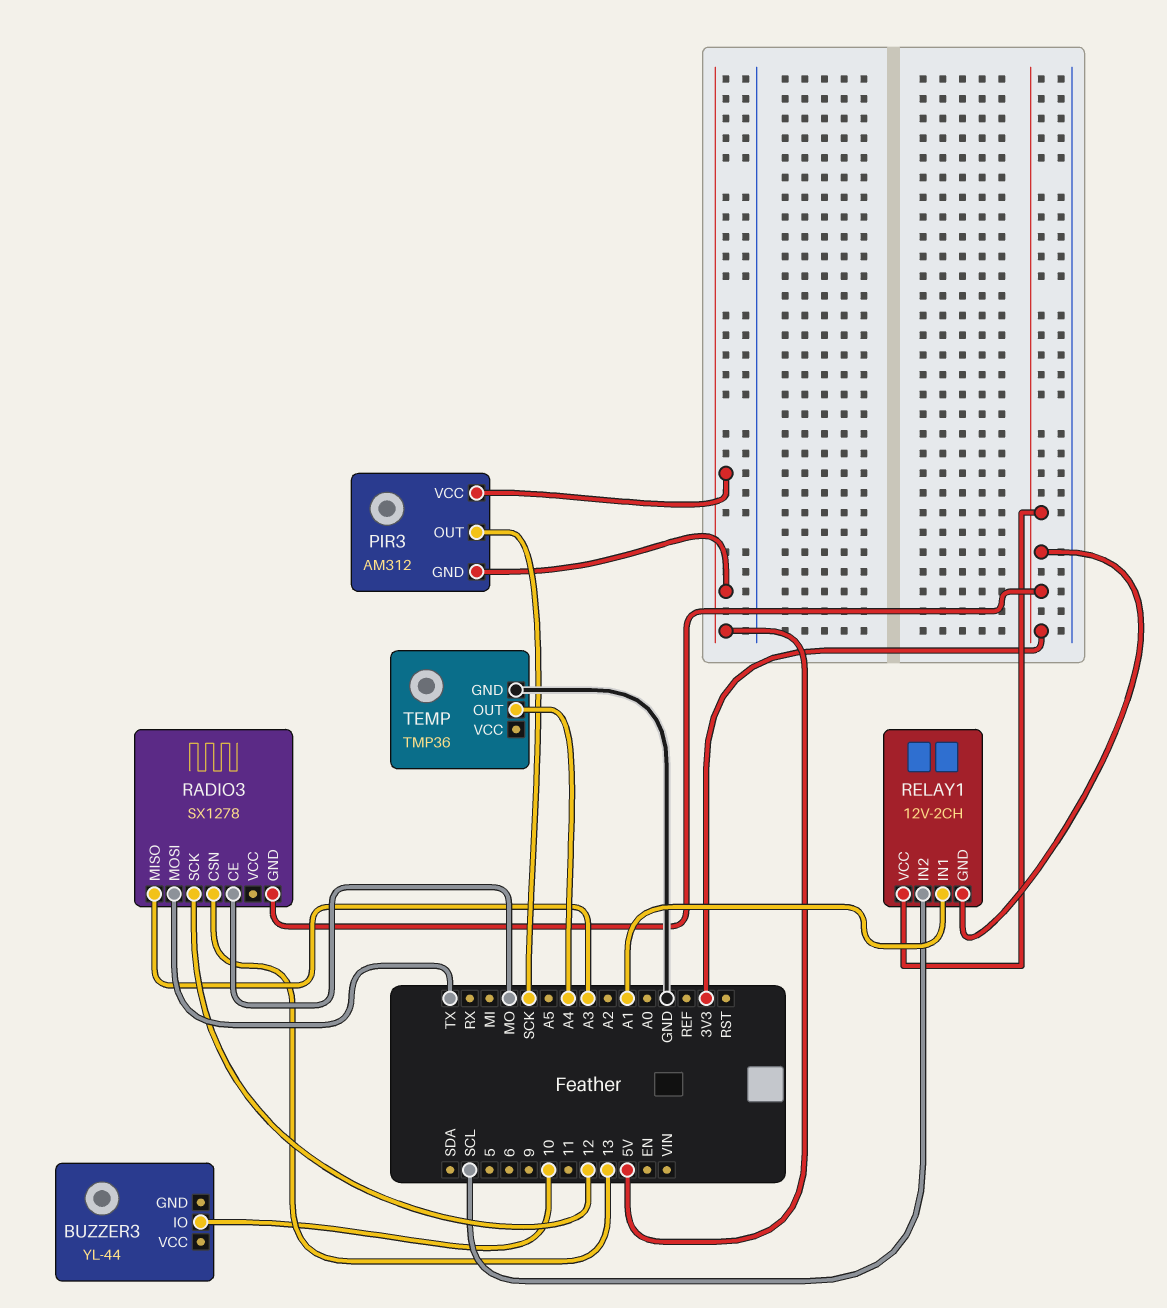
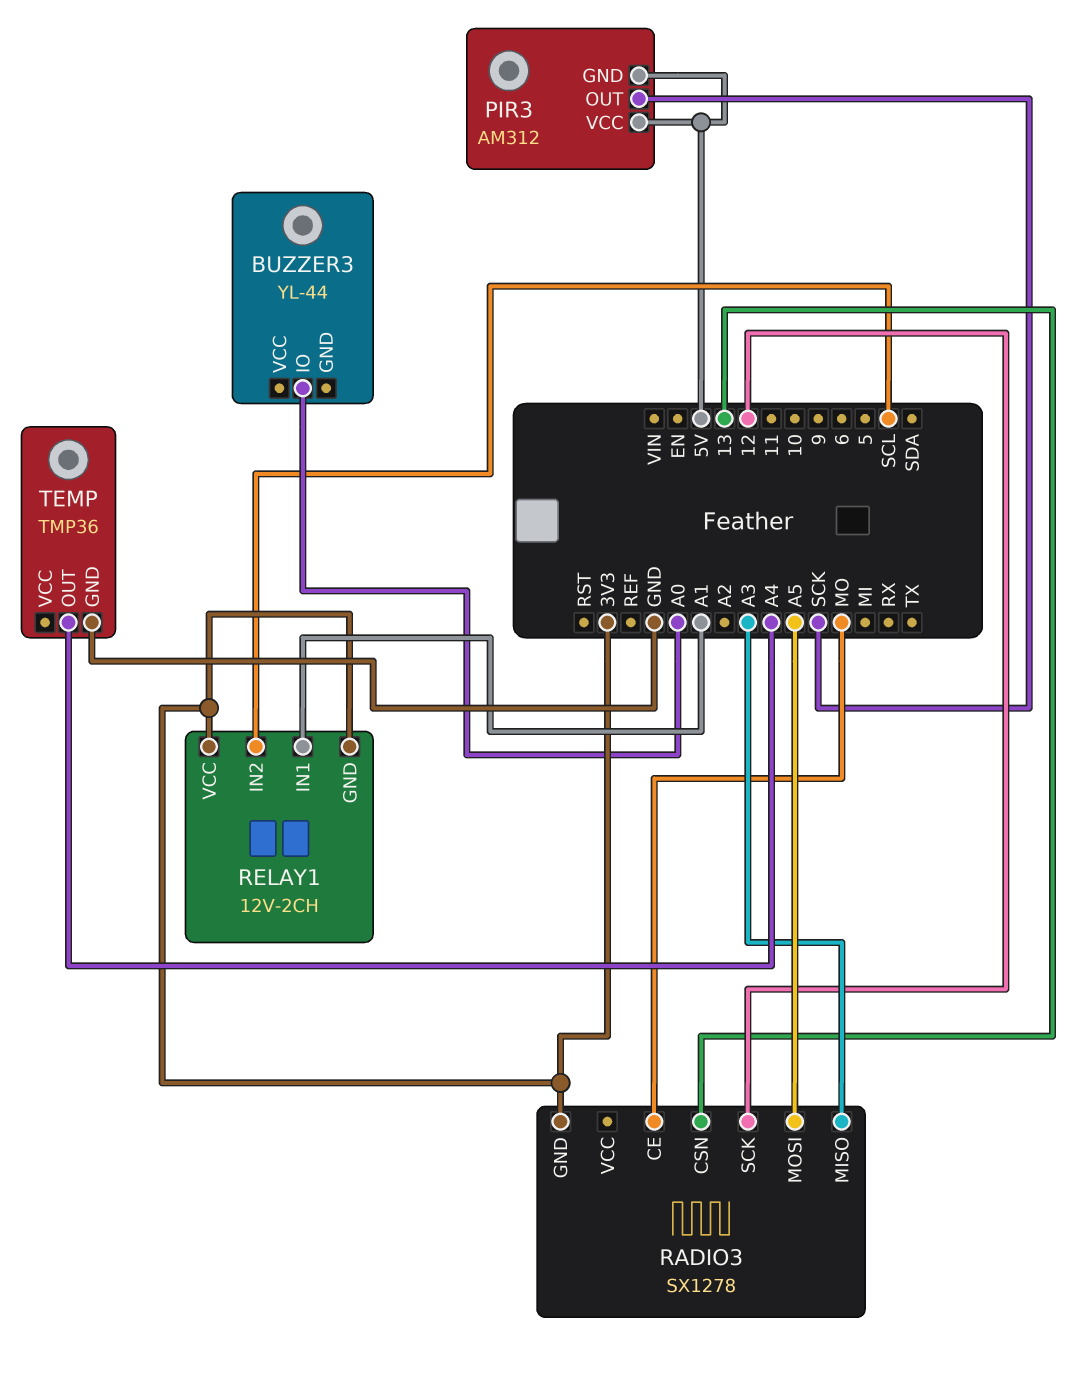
BUZZER3 pin IO: 10 -> A0
RADIO3 pin MOSI: TX -> A5

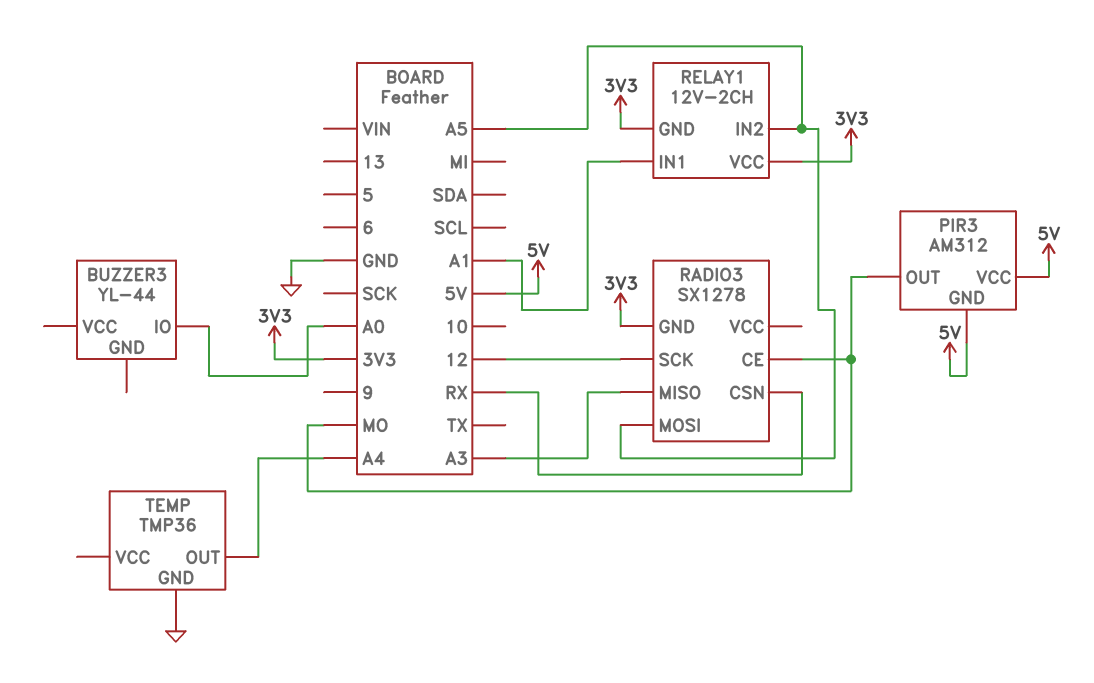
PIR3 pin OUT: SCK -> MO
RADIO3 pin CSN: 13 -> RX
RELAY1 pin IN2: SCL -> A5

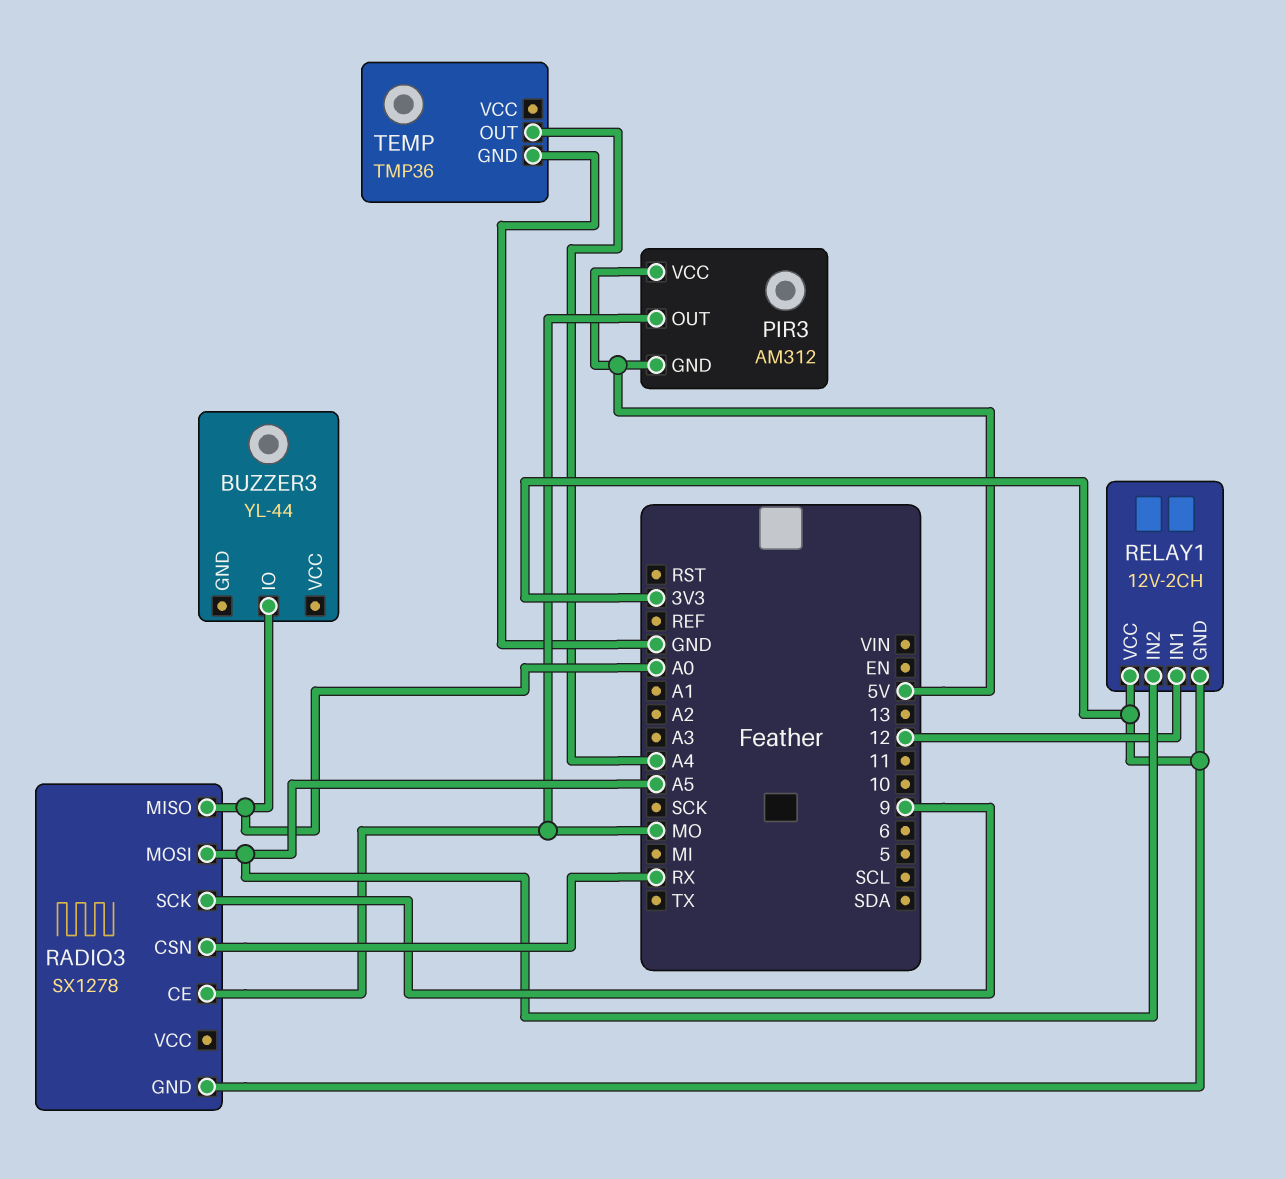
RADIO3 pin MISO: A3 -> A0
RADIO3 pin SCK: 12 -> 9
RELAY1 pin IN1: A1 -> 12

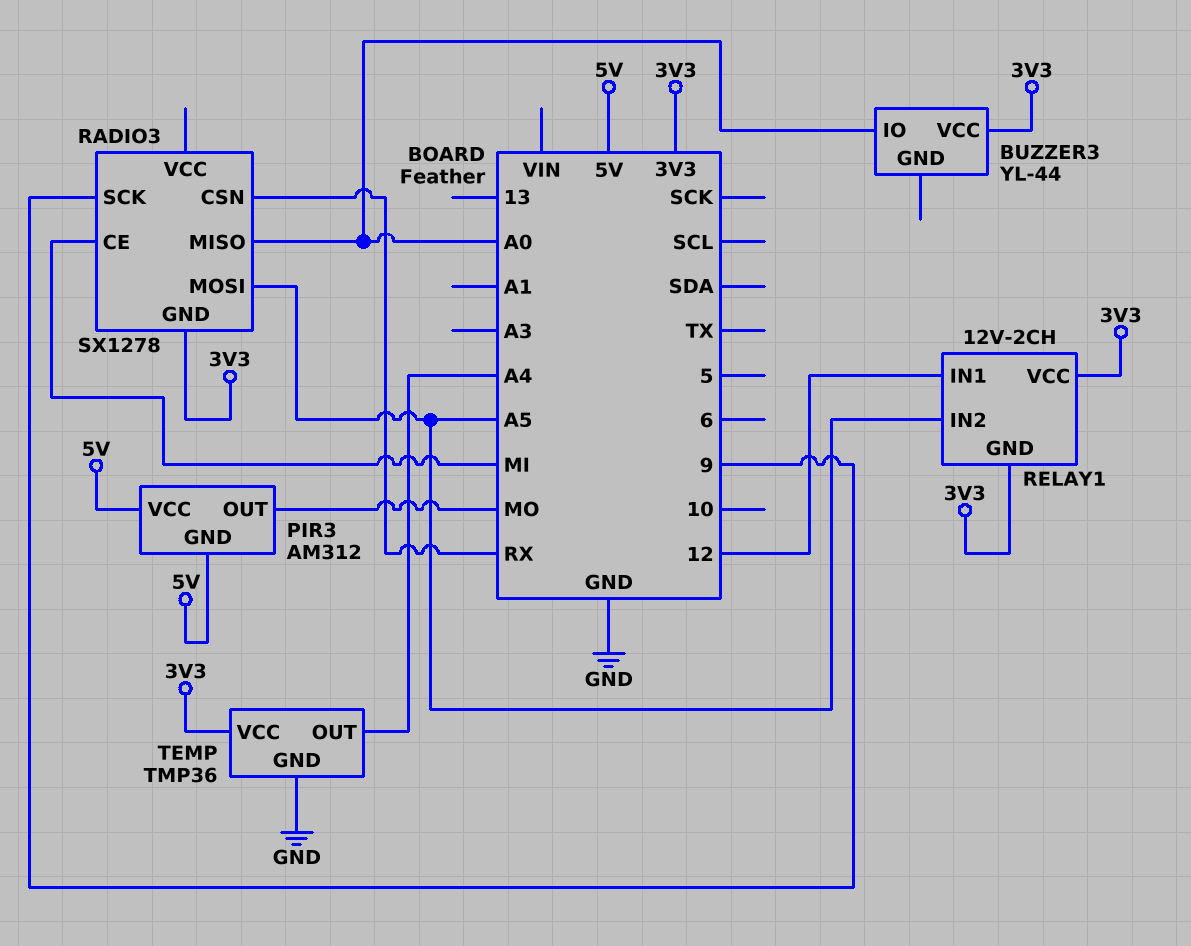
BUZZER3 pin VCC: none -> 3V3
RADIO3 pin CE: MO -> MI
TEMP pin VCC: none -> 3V3

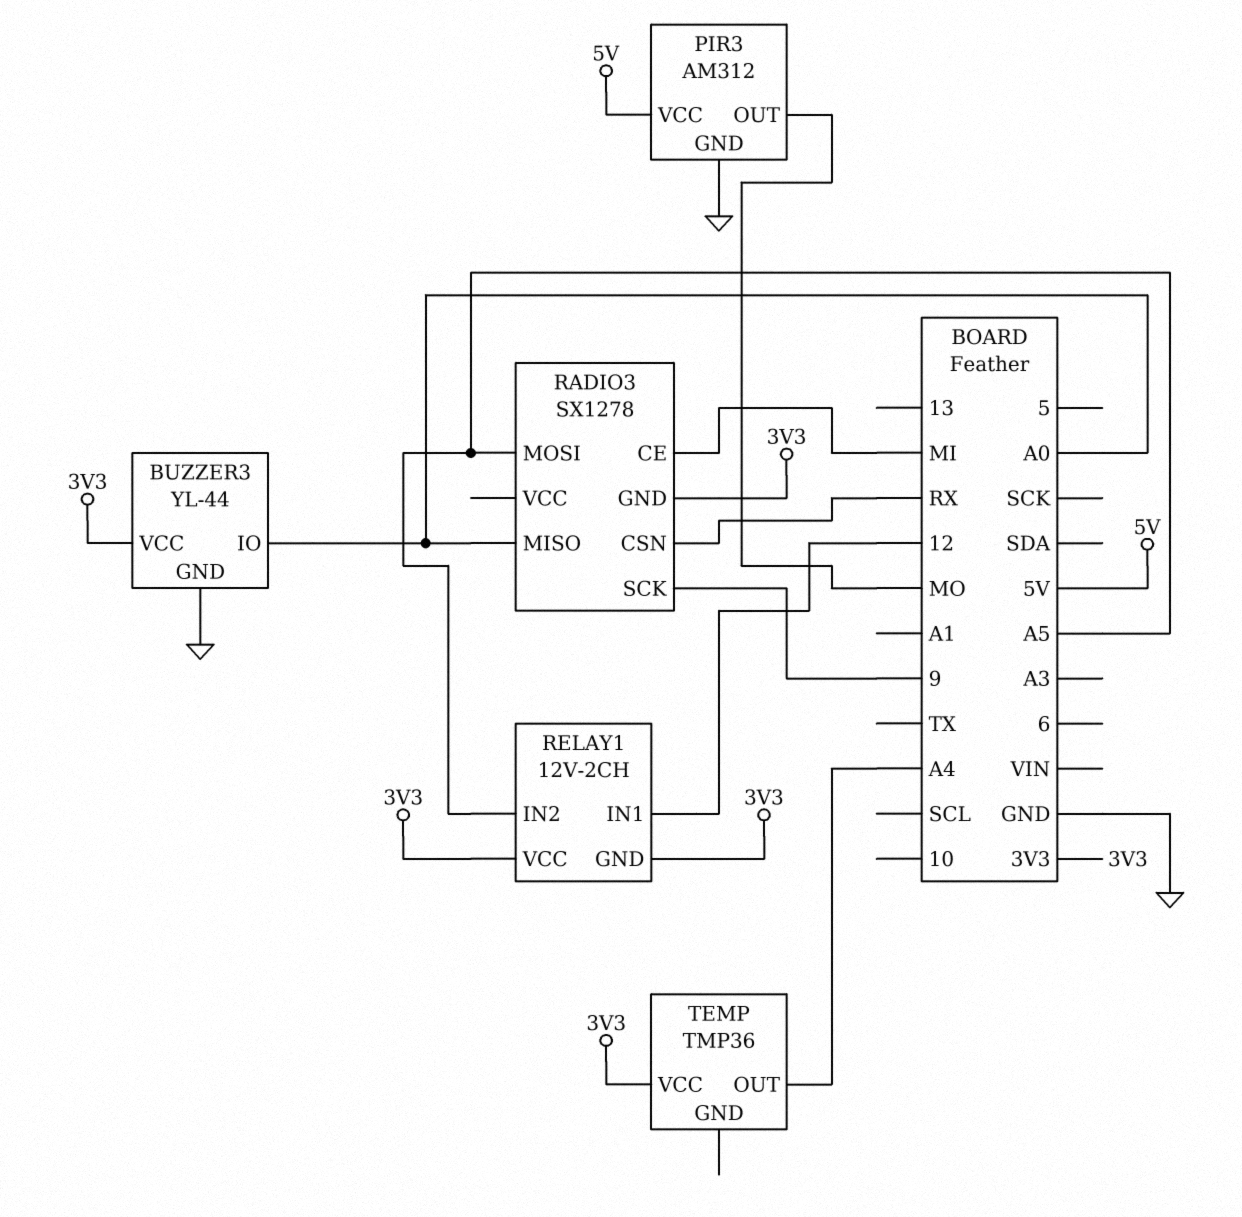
BUZZER3 pin GND: none -> GND
PIR3 pin GND: 5V -> GND
TEMP pin GND: GND -> none

